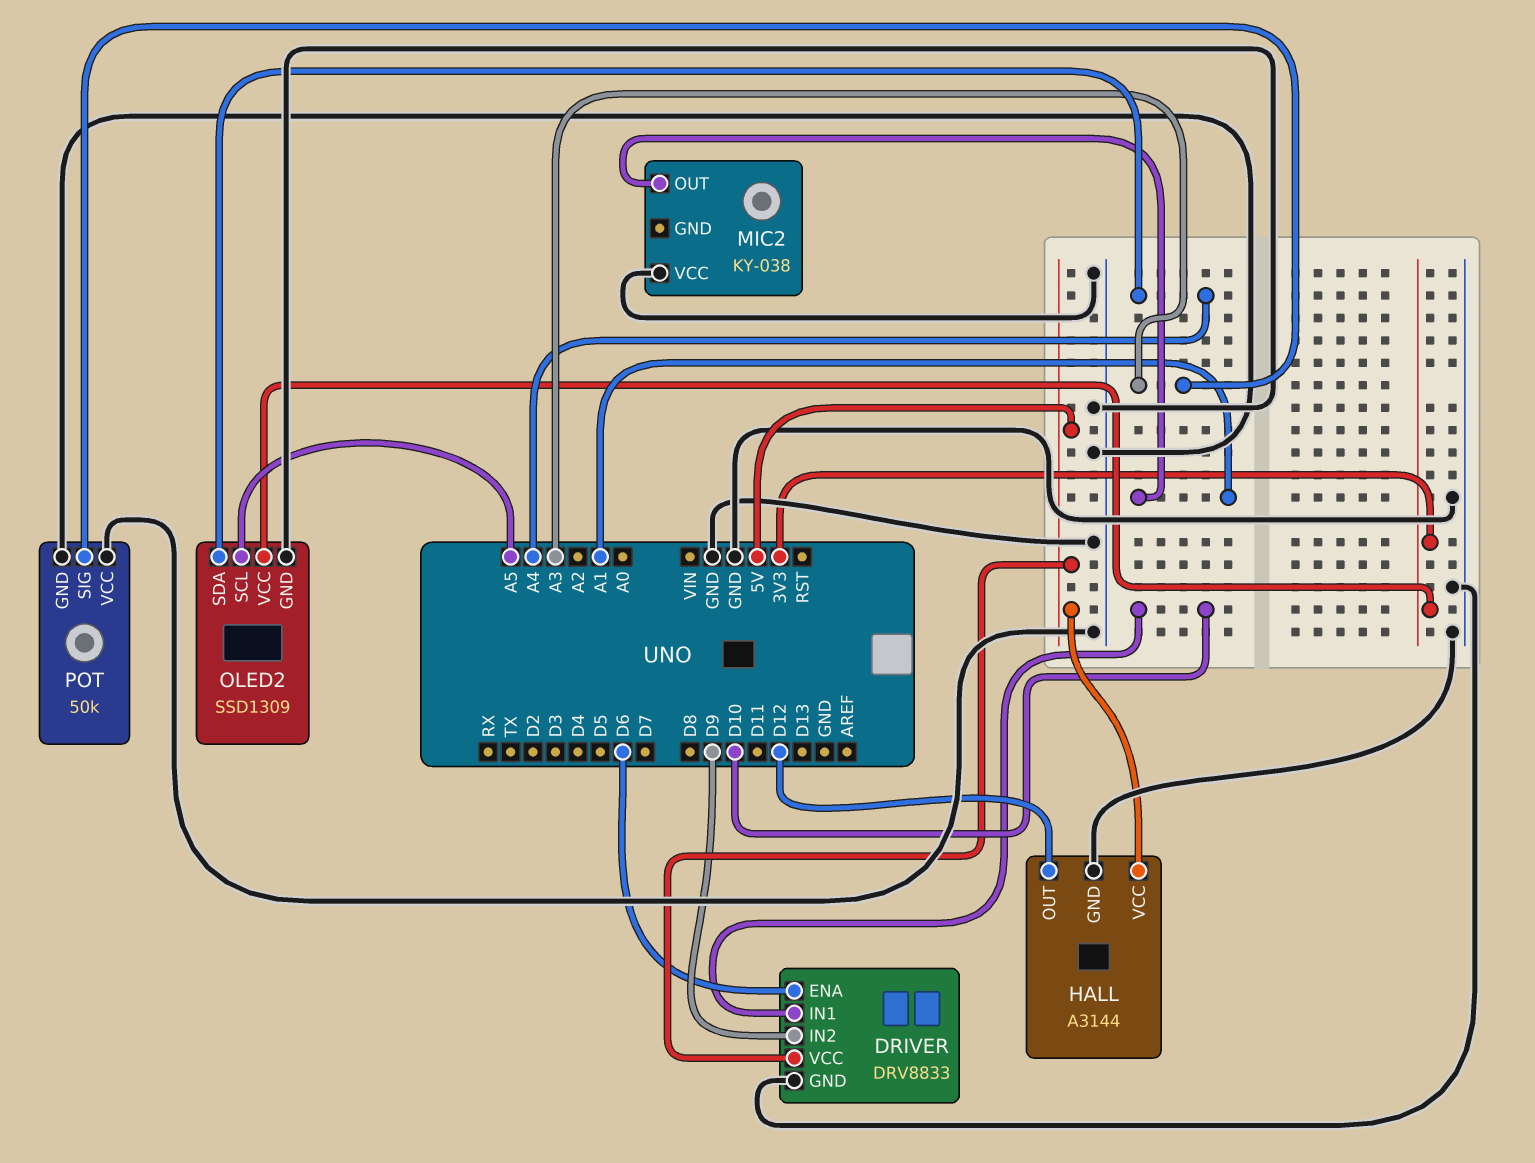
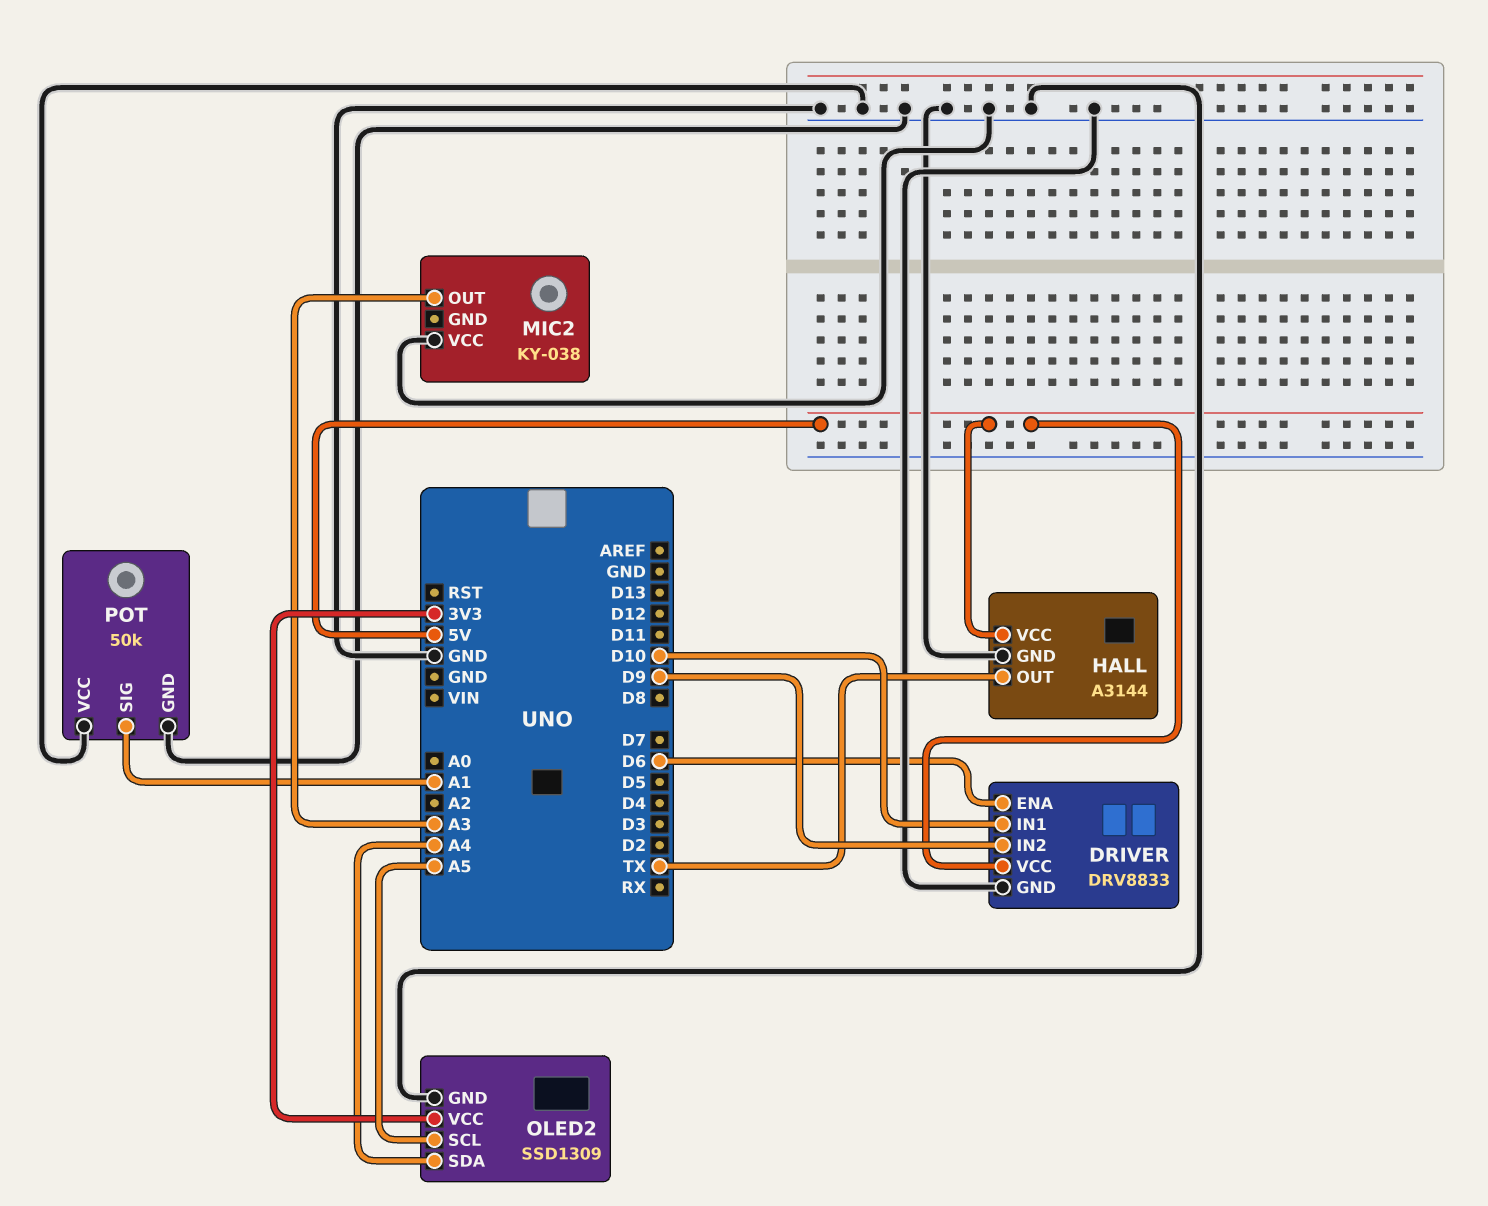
HALL pin OUT: D12 -> TX
MIC2 pin OUT: A1 -> A3
POT pin SIG: A3 -> A1

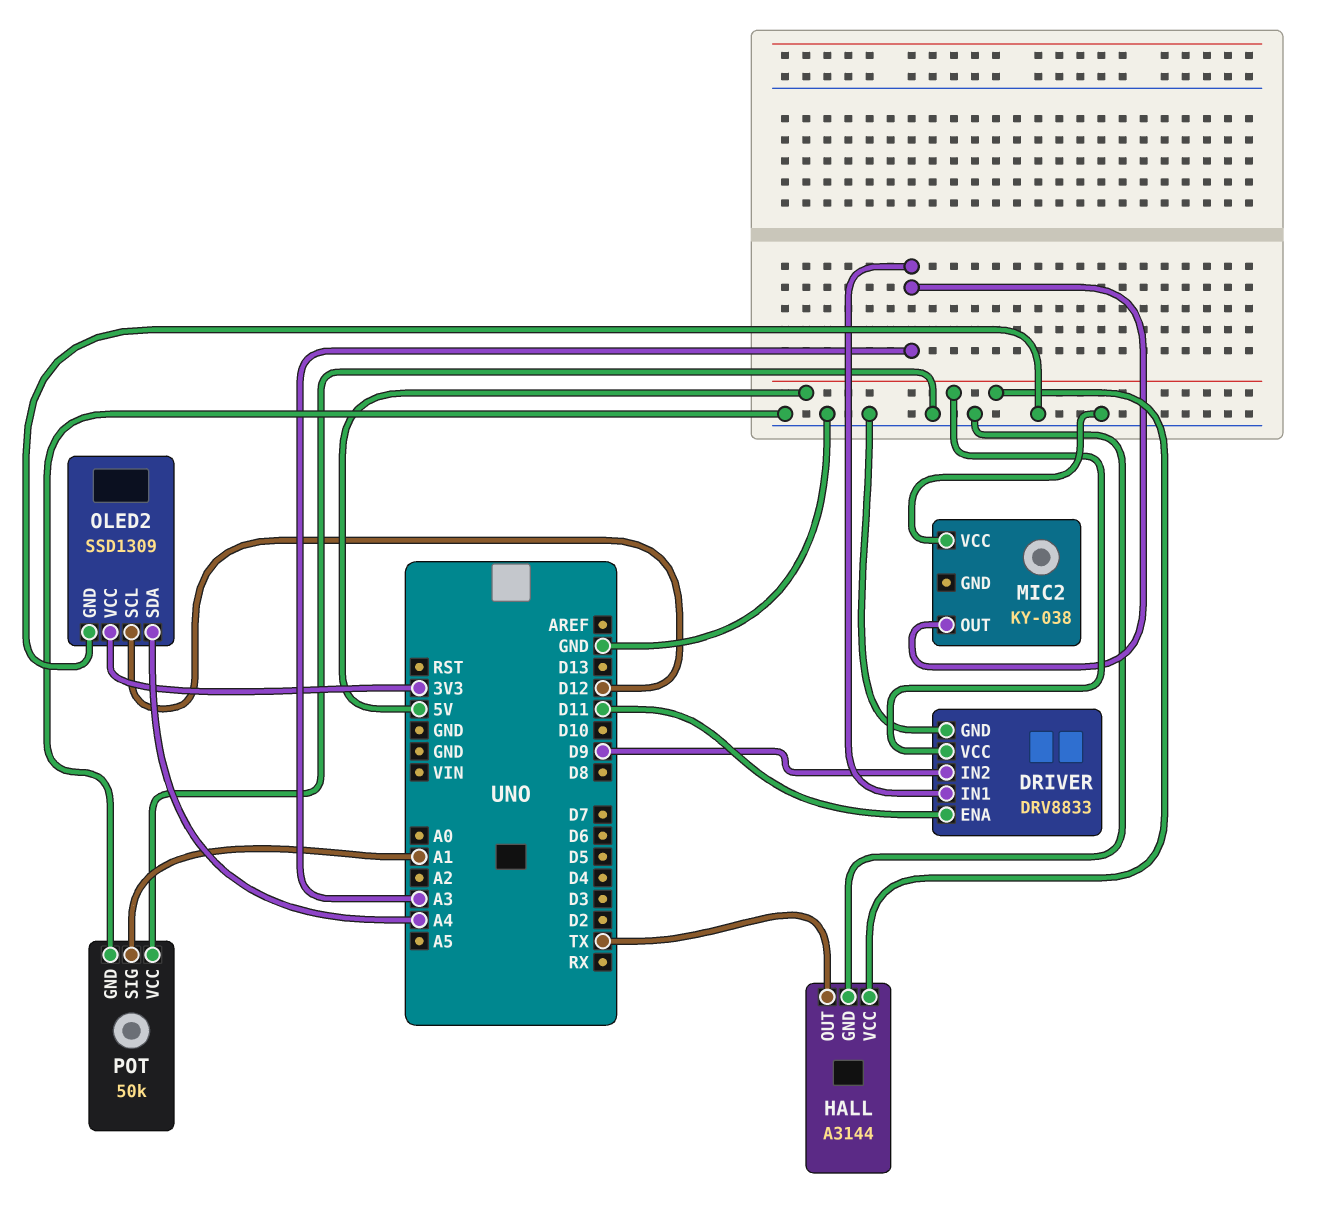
DRIVER pin ENA: D6 -> D11
DRIVER pin IN1: D10 -> A3
OLED2 pin SCL: A5 -> D12

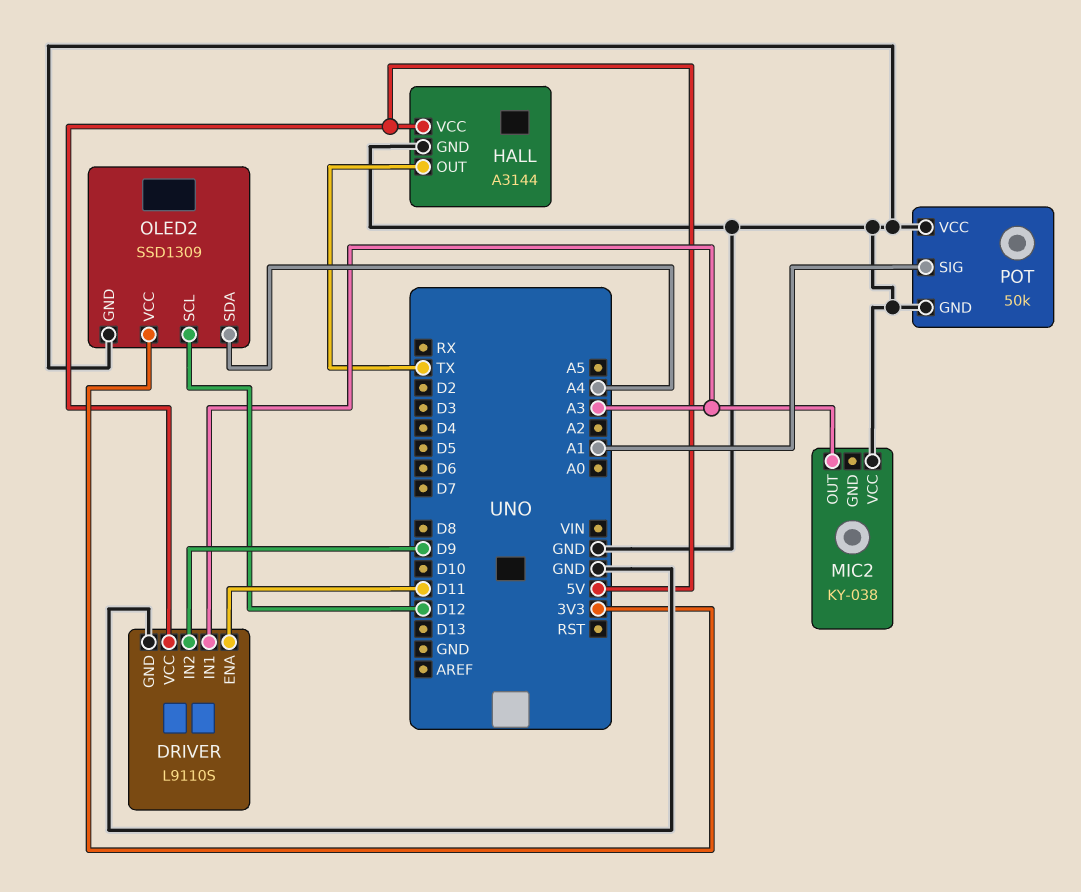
DRIVER: DRV8833 -> L9110S

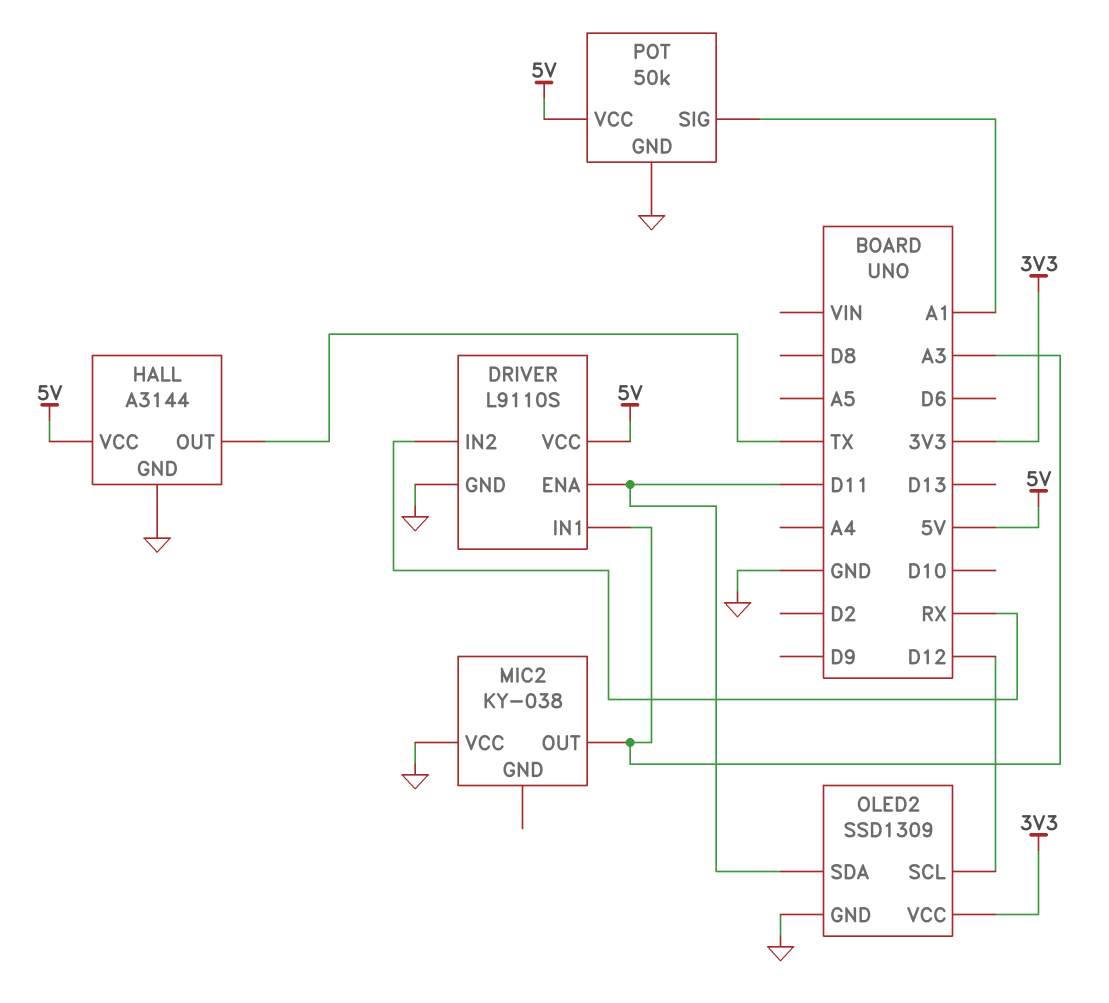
DRIVER pin IN2: D9 -> RX
OLED2 pin SDA: A4 -> D11
POT pin VCC: GND -> 5V

